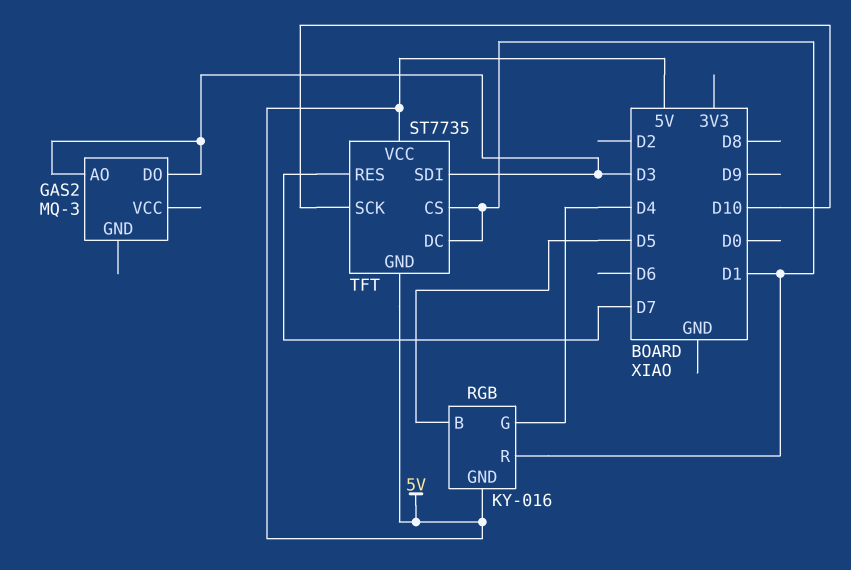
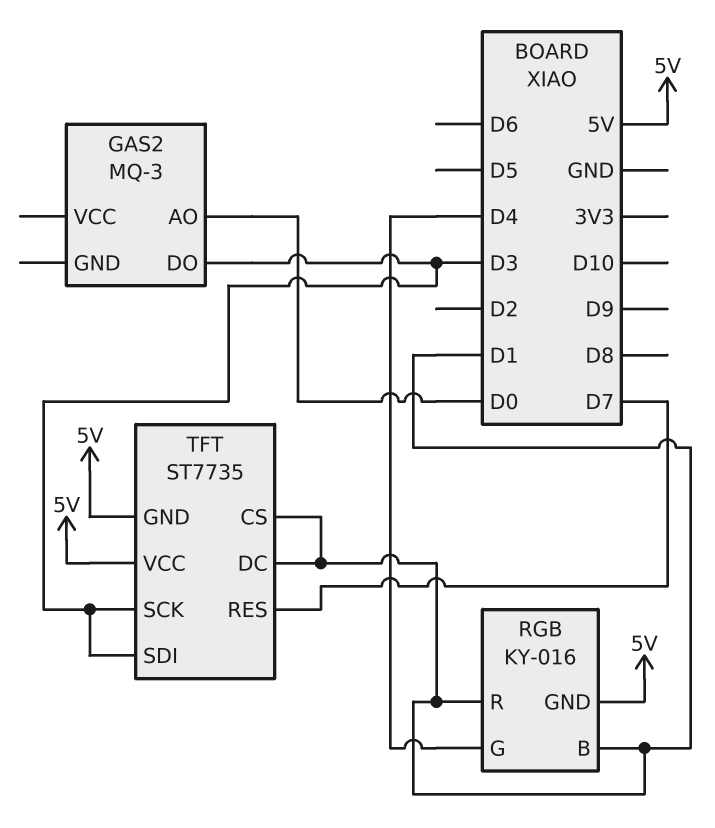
GAS2 pin AO: D3 -> D0
RGB pin B: D5 -> D1
TFT pin SCK: D10 -> D3

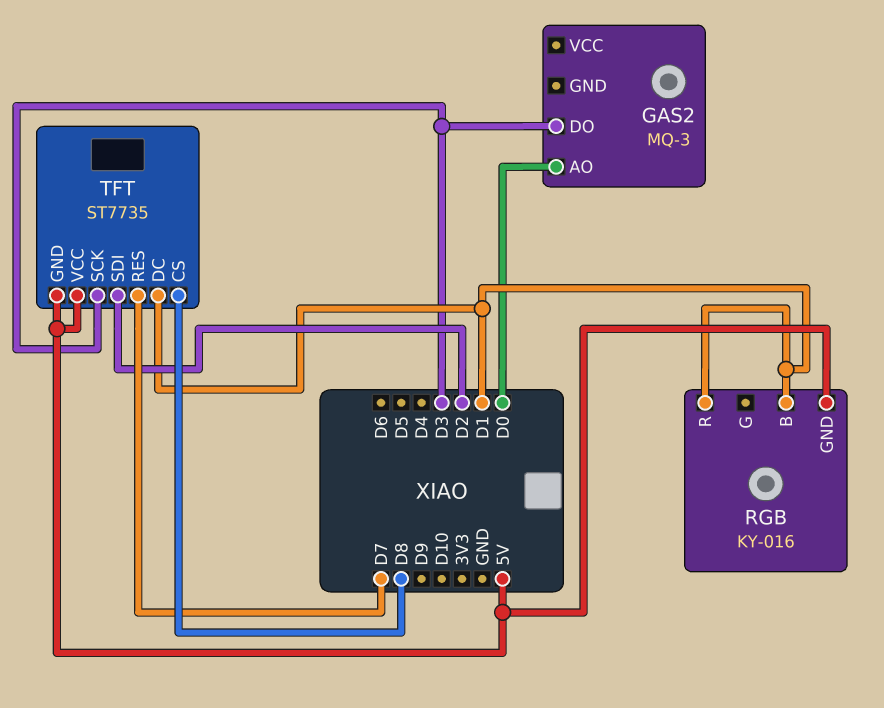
RGB pin G: D4 -> none
TFT pin CS: D1 -> D8
TFT pin SDI: D3 -> D2

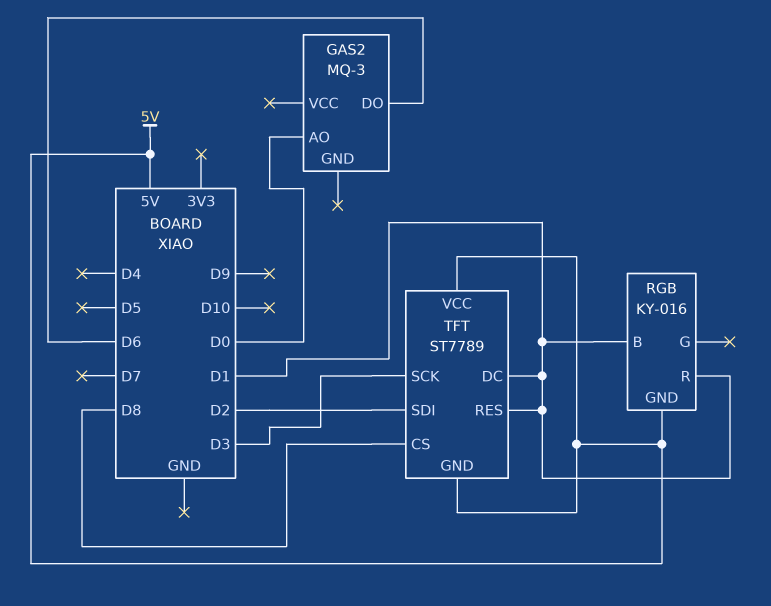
GAS2 pin DO: D3 -> D6
TFT: ST7735 -> ST7789
TFT pin RES: D7 -> D1

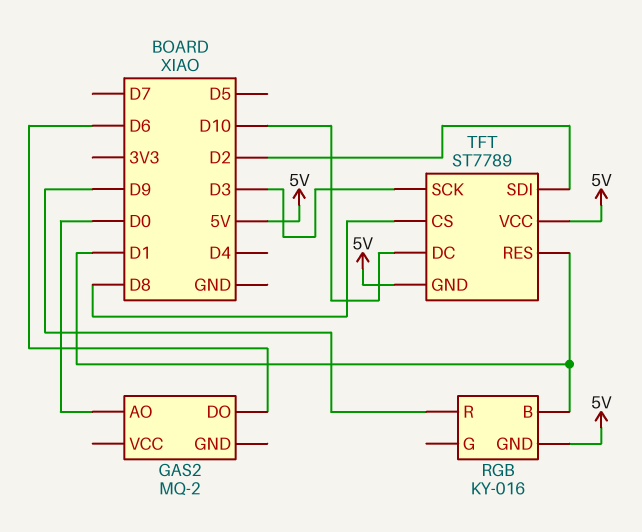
GAS2: MQ-3 -> MQ-2
RGB pin R: D1 -> D9
TFT pin DC: D1 -> D10

